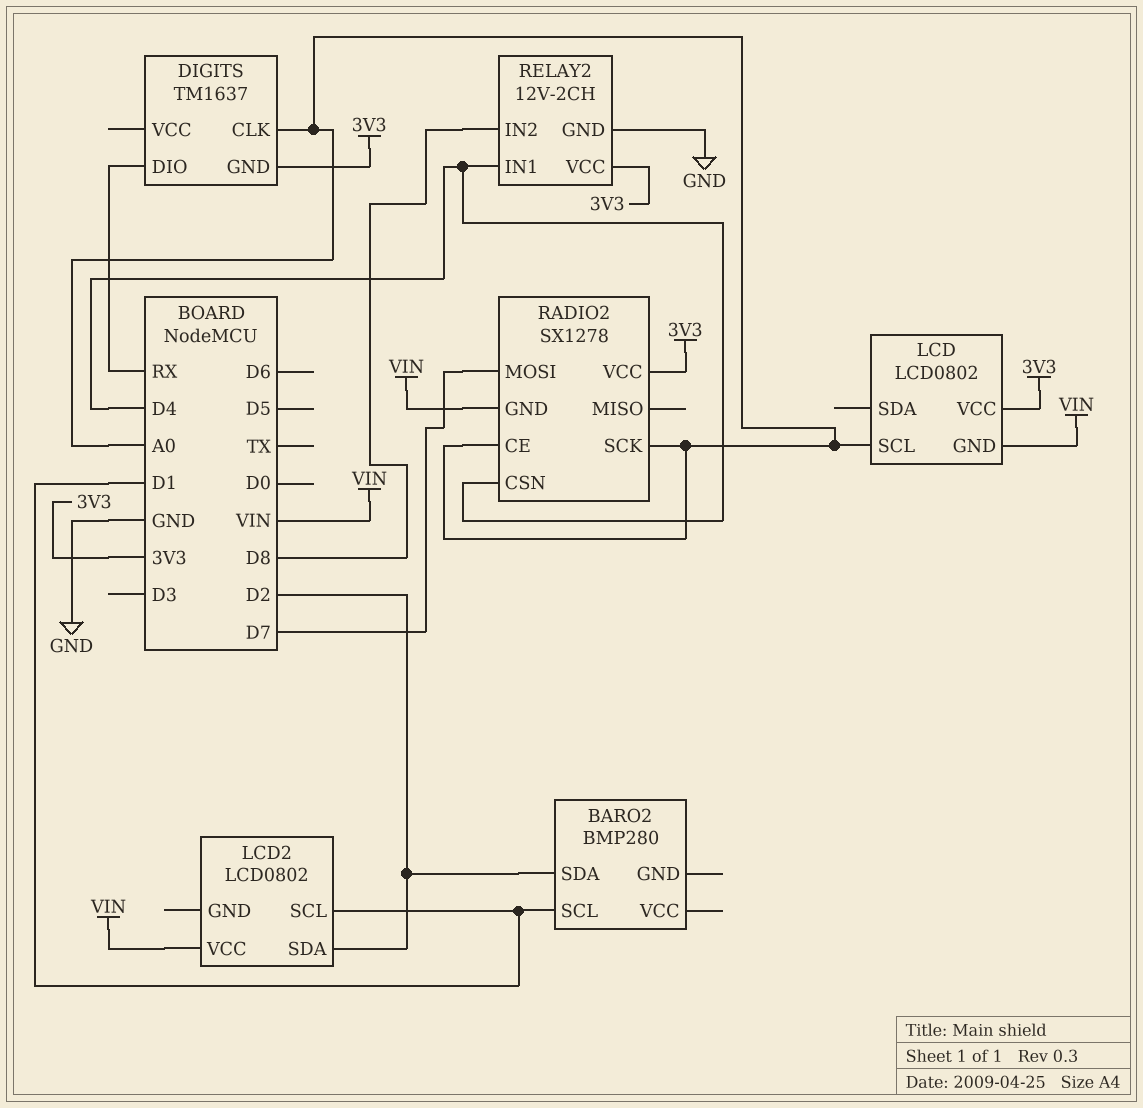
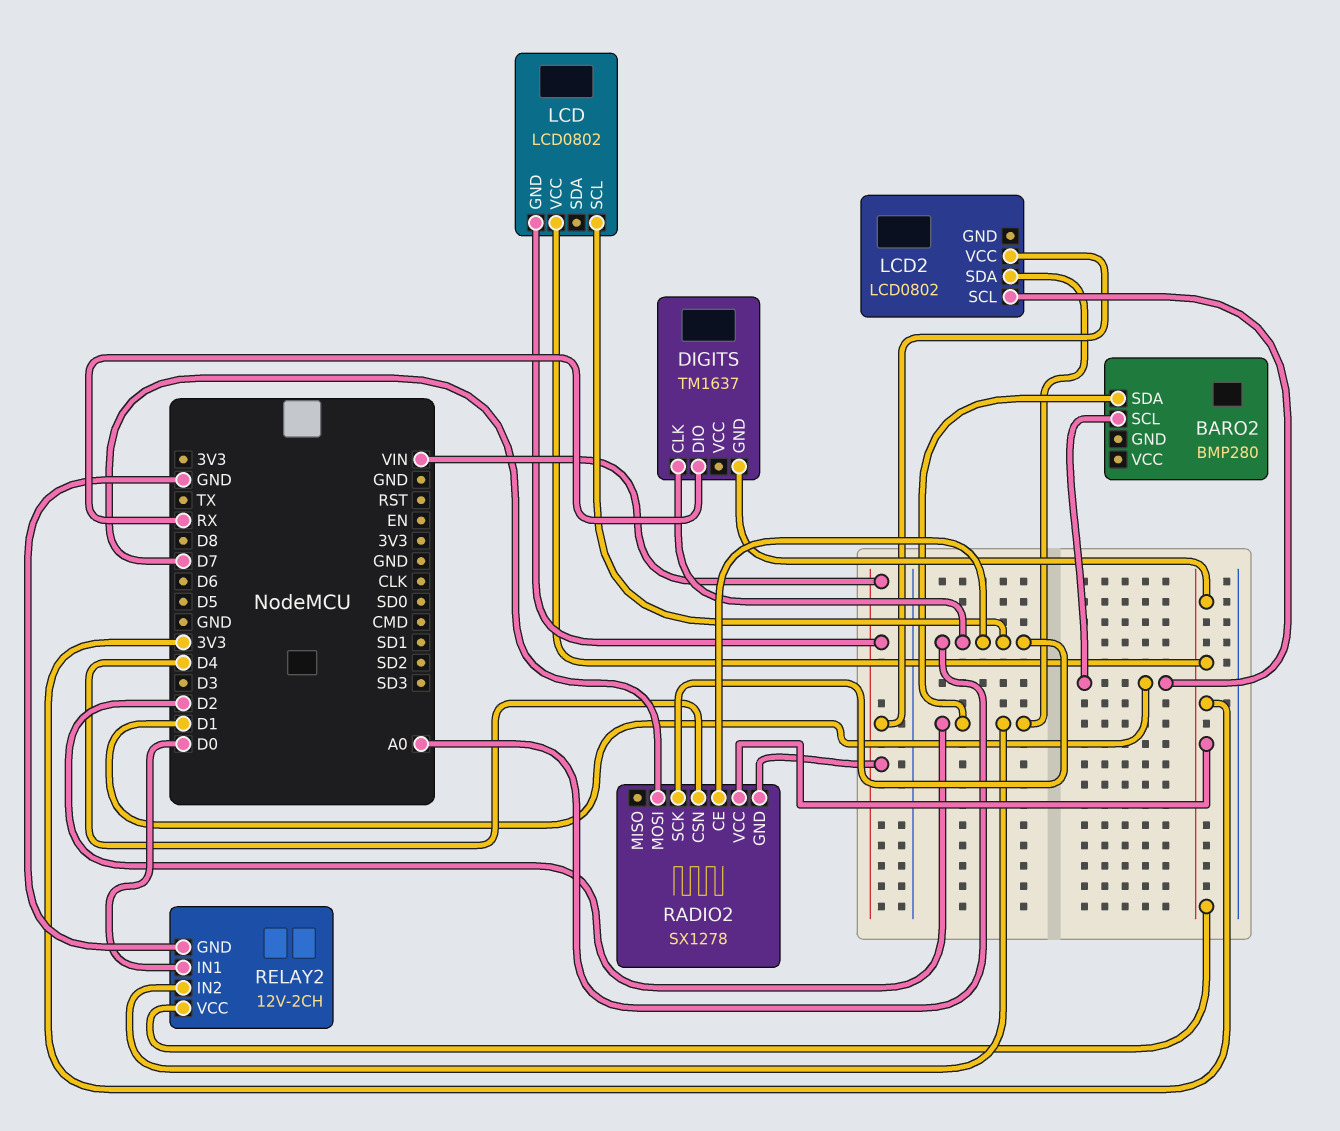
RELAY2 pin IN1: D4 -> D0
RELAY2 pin IN2: D8 -> D2

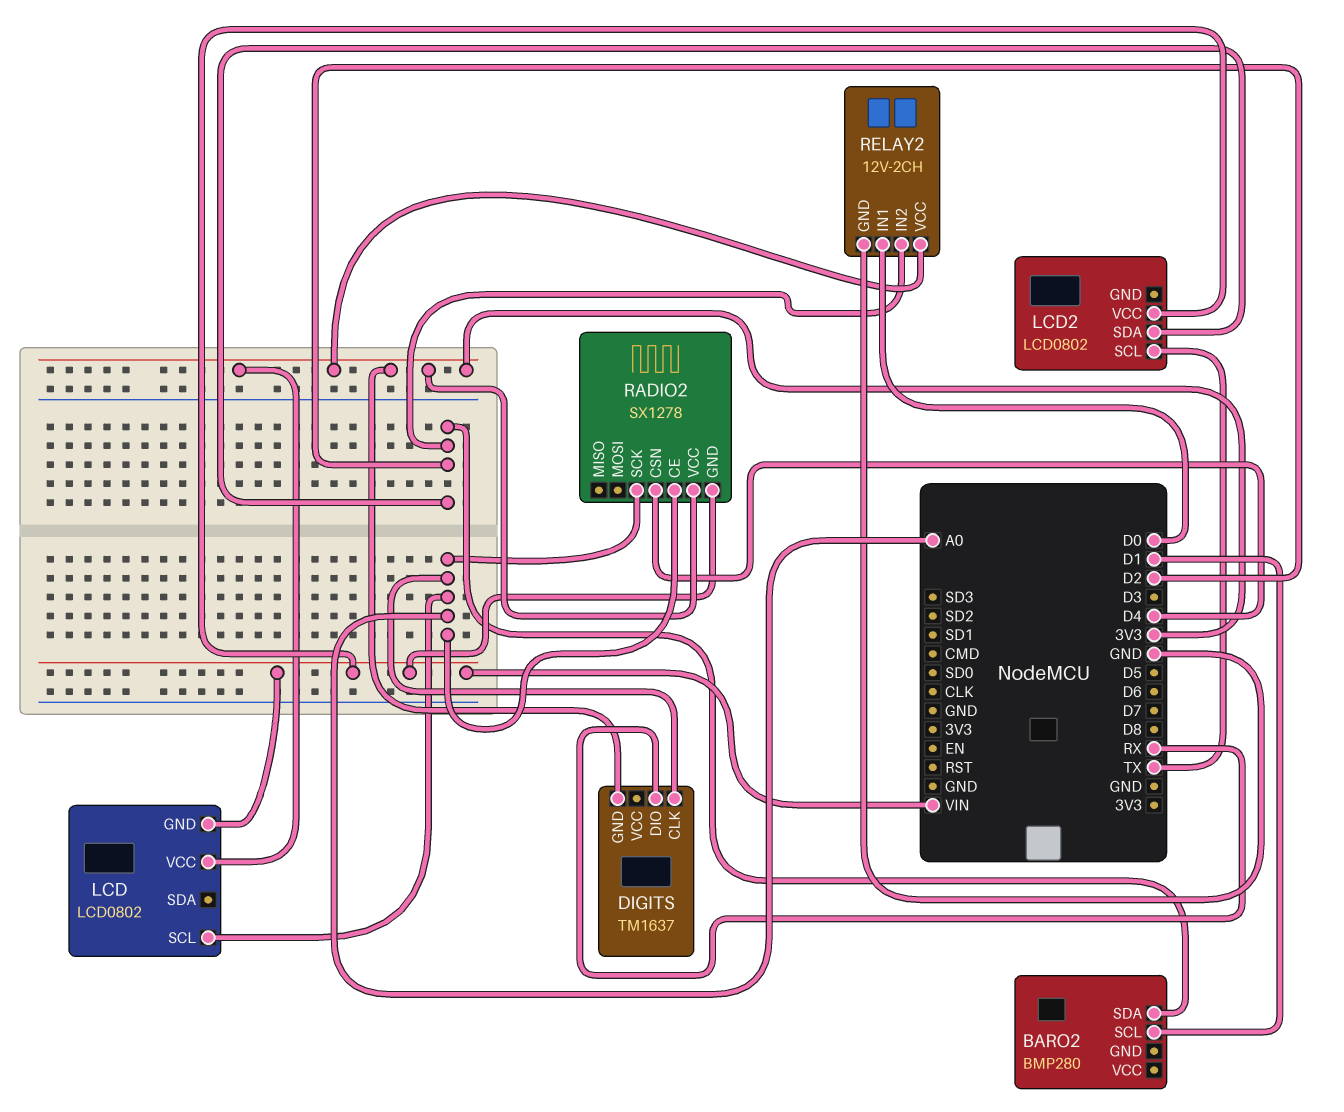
LCD2 pin SCL: D1 -> TX
RADIO2 pin MOSI: D7 -> none

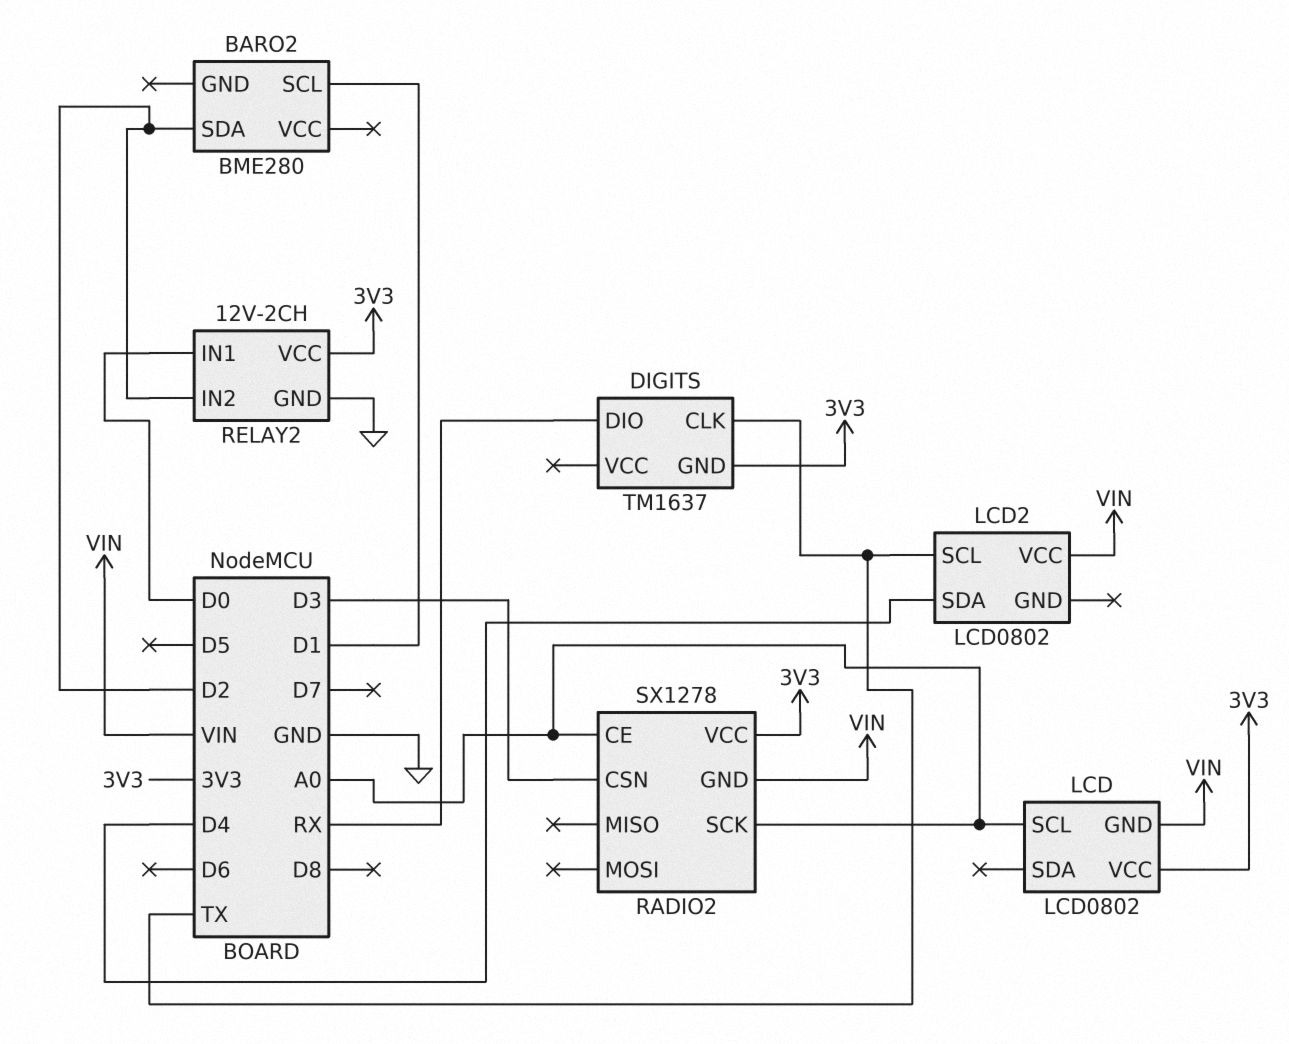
BARO2: BMP280 -> BME280
DIGITS pin CLK: A0 -> TX
LCD2 pin SDA: D2 -> D4
RADIO2 pin CSN: D4 -> D3

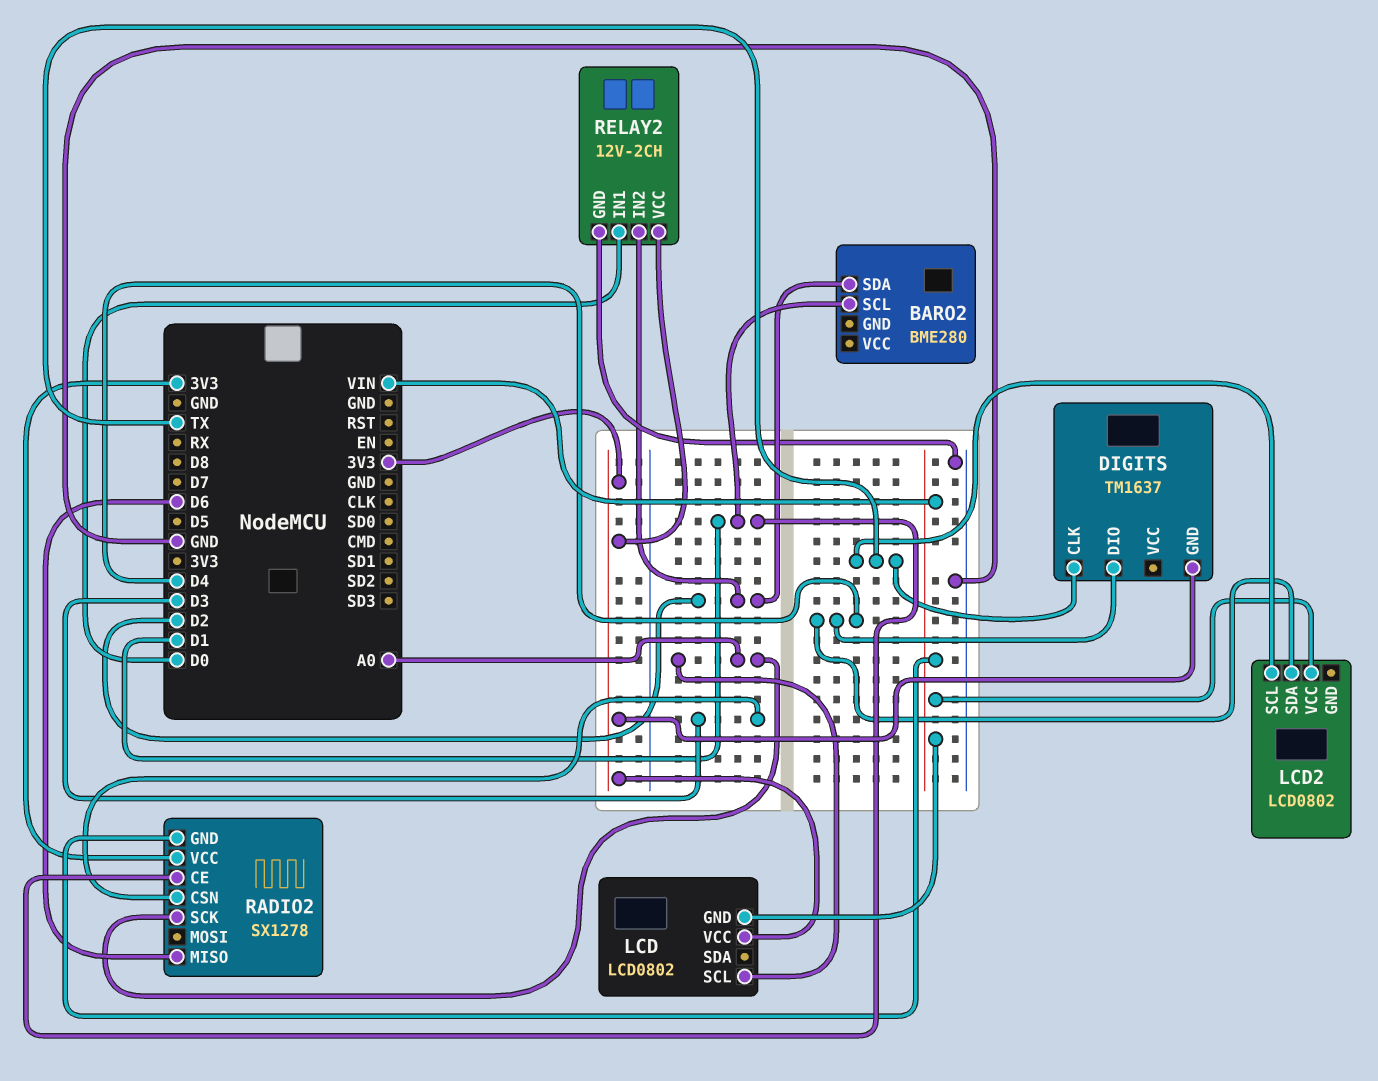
DIGITS pin DIO: RX -> D4
RADIO2 pin CE: A0 -> D1
RADIO2 pin MISO: none -> D6

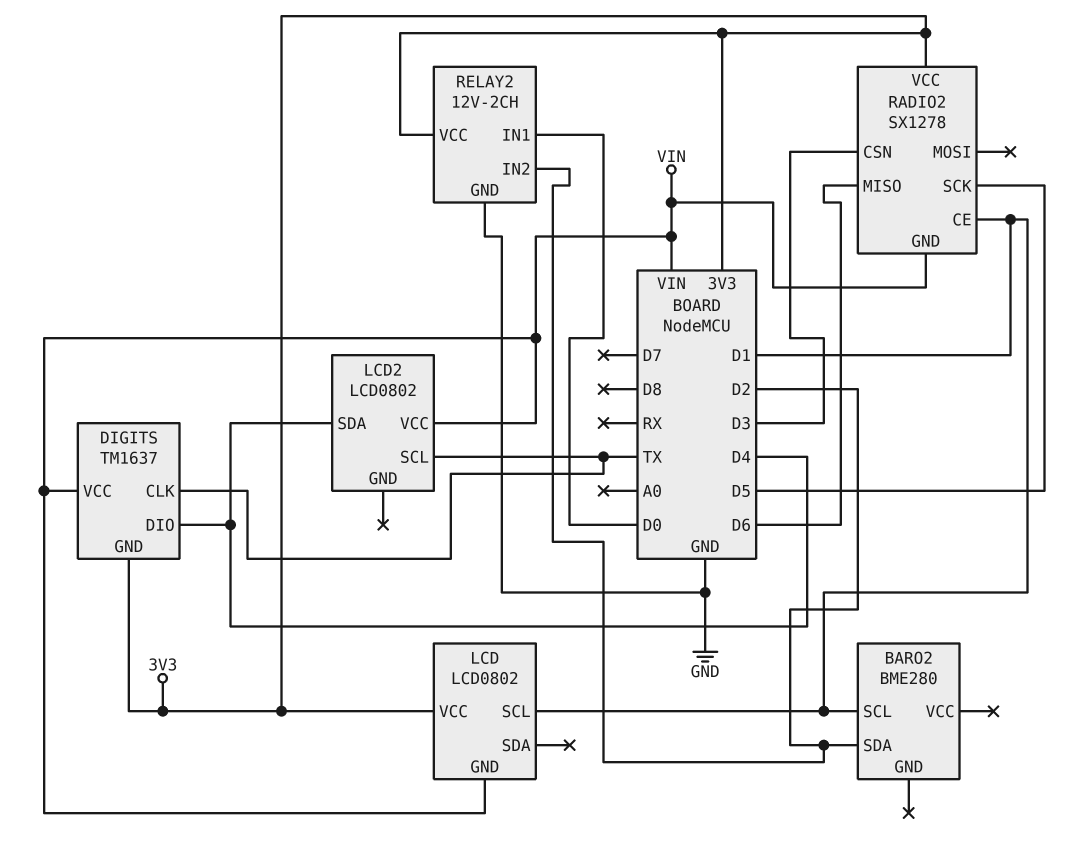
DIGITS pin VCC: none -> VIN
LCD pin SCL: A0 -> D1
RADIO2 pin SCK: A0 -> D5

